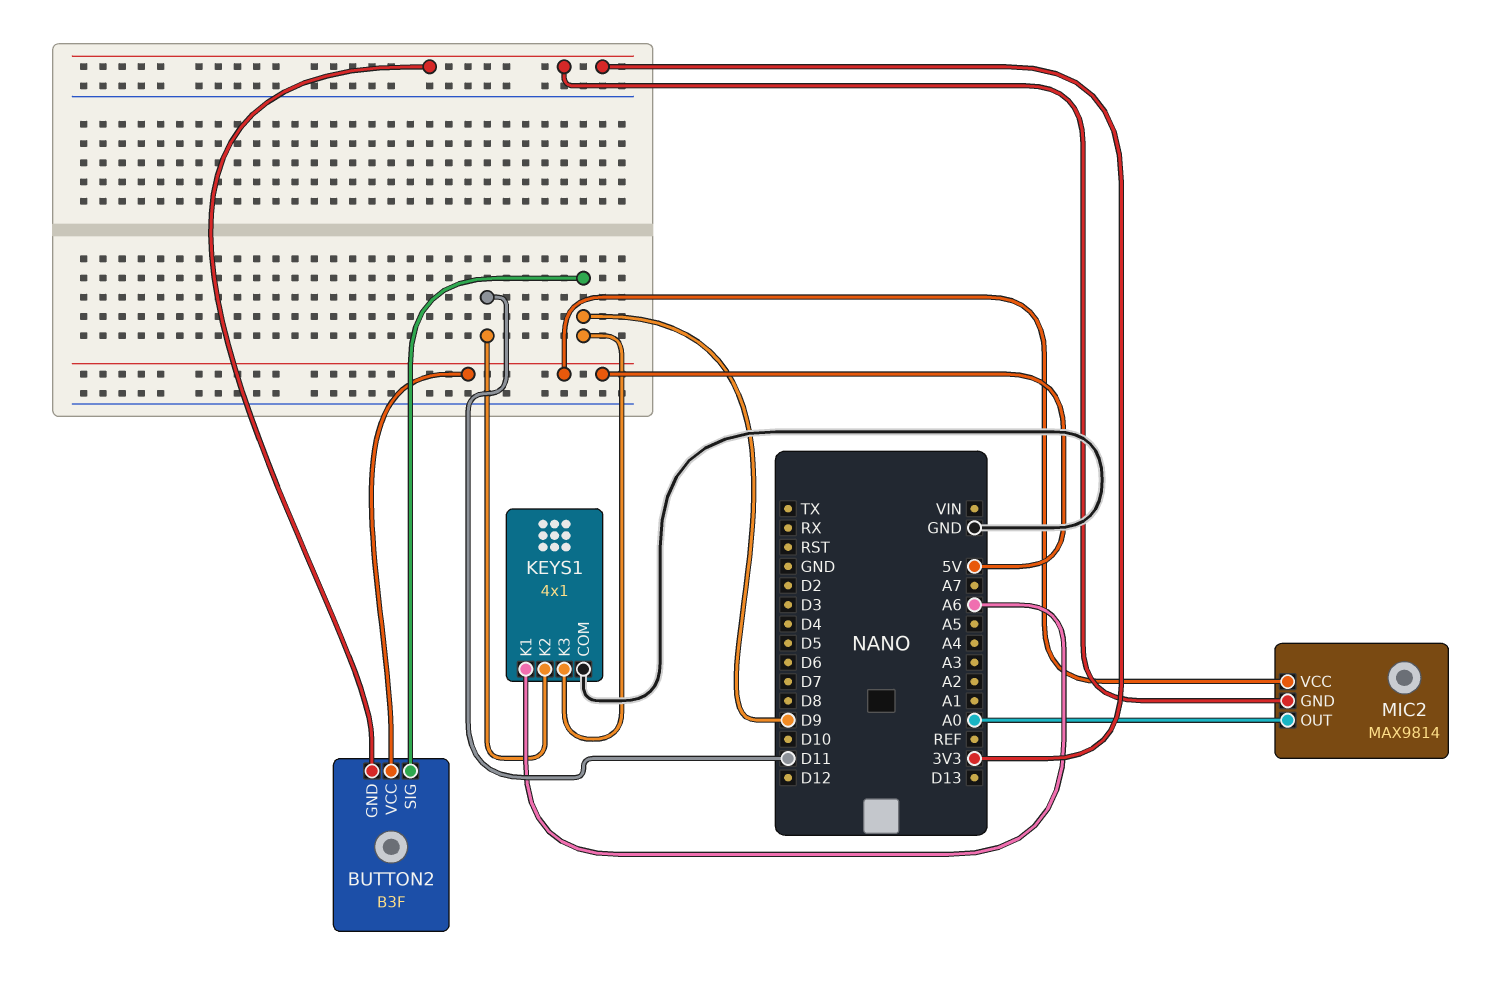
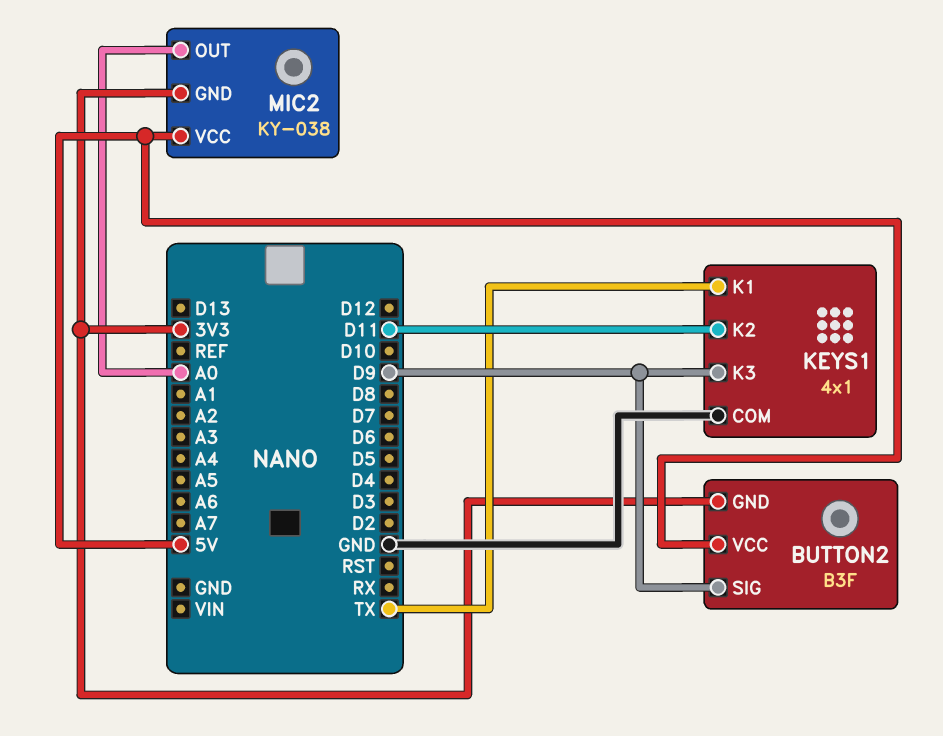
KEYS1 pin K1: A6 -> TX
MIC2: MAX9814 -> KY-038

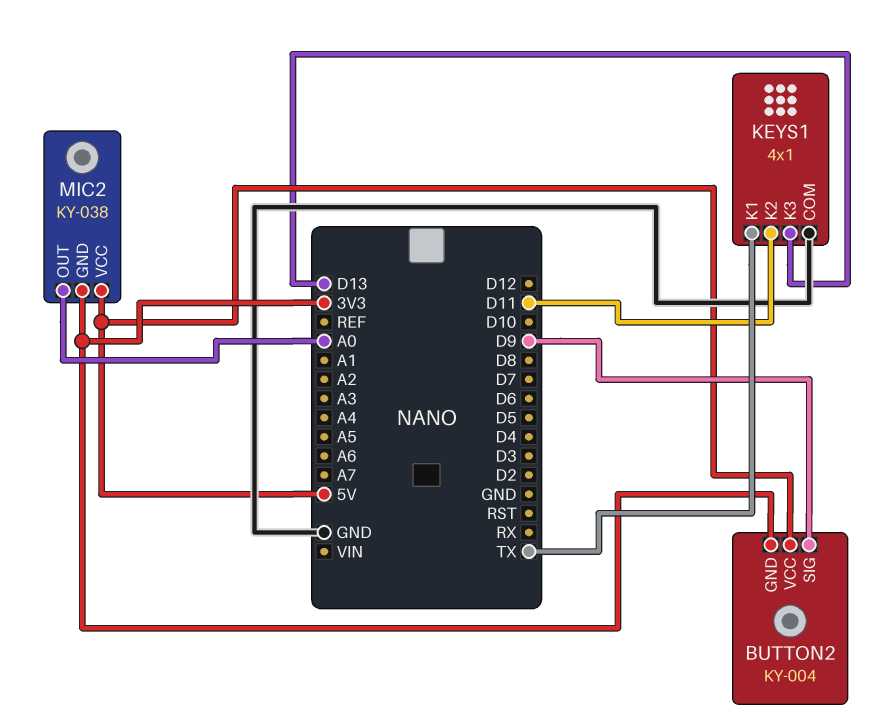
BUTTON2: B3F -> KY-004
KEYS1 pin K3: D9 -> D13

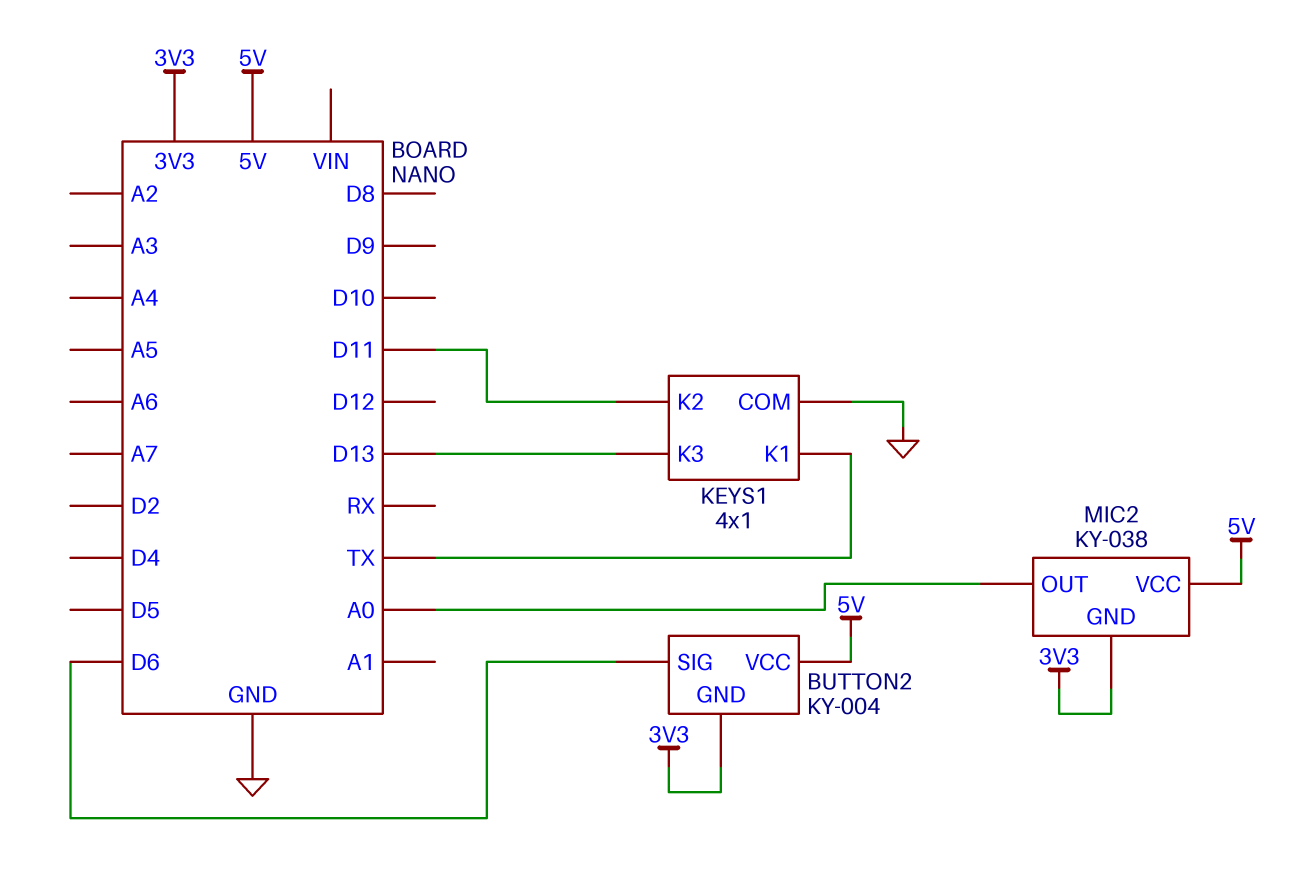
BUTTON2 pin SIG: D9 -> D6

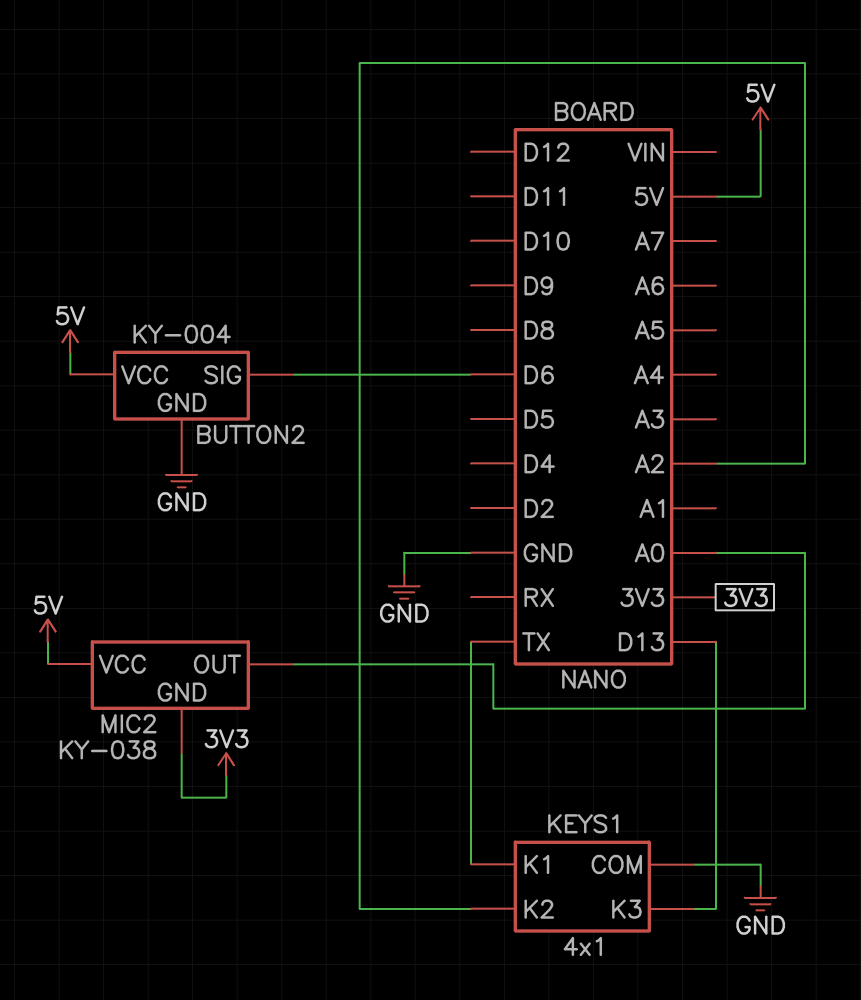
BUTTON2 pin GND: 3V3 -> GND
KEYS1 pin K2: D11 -> A2

